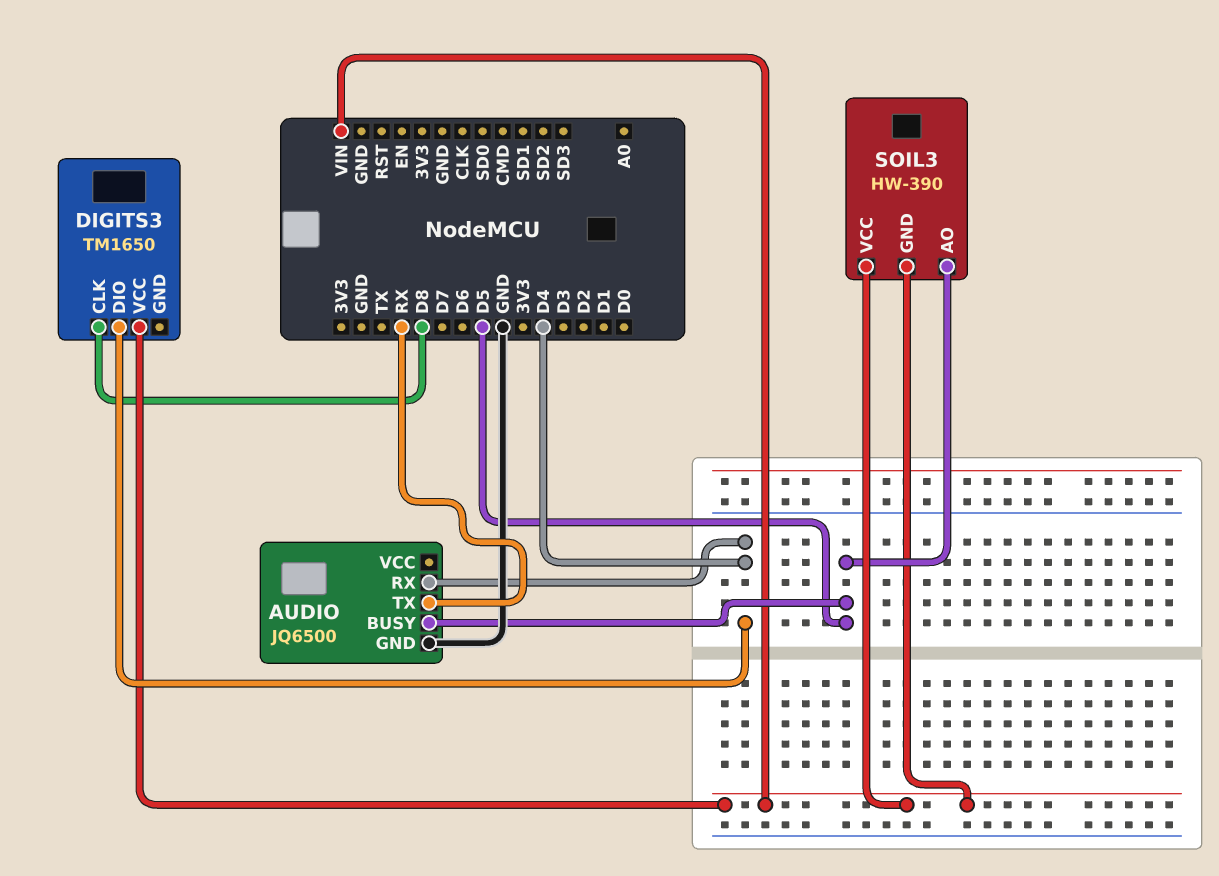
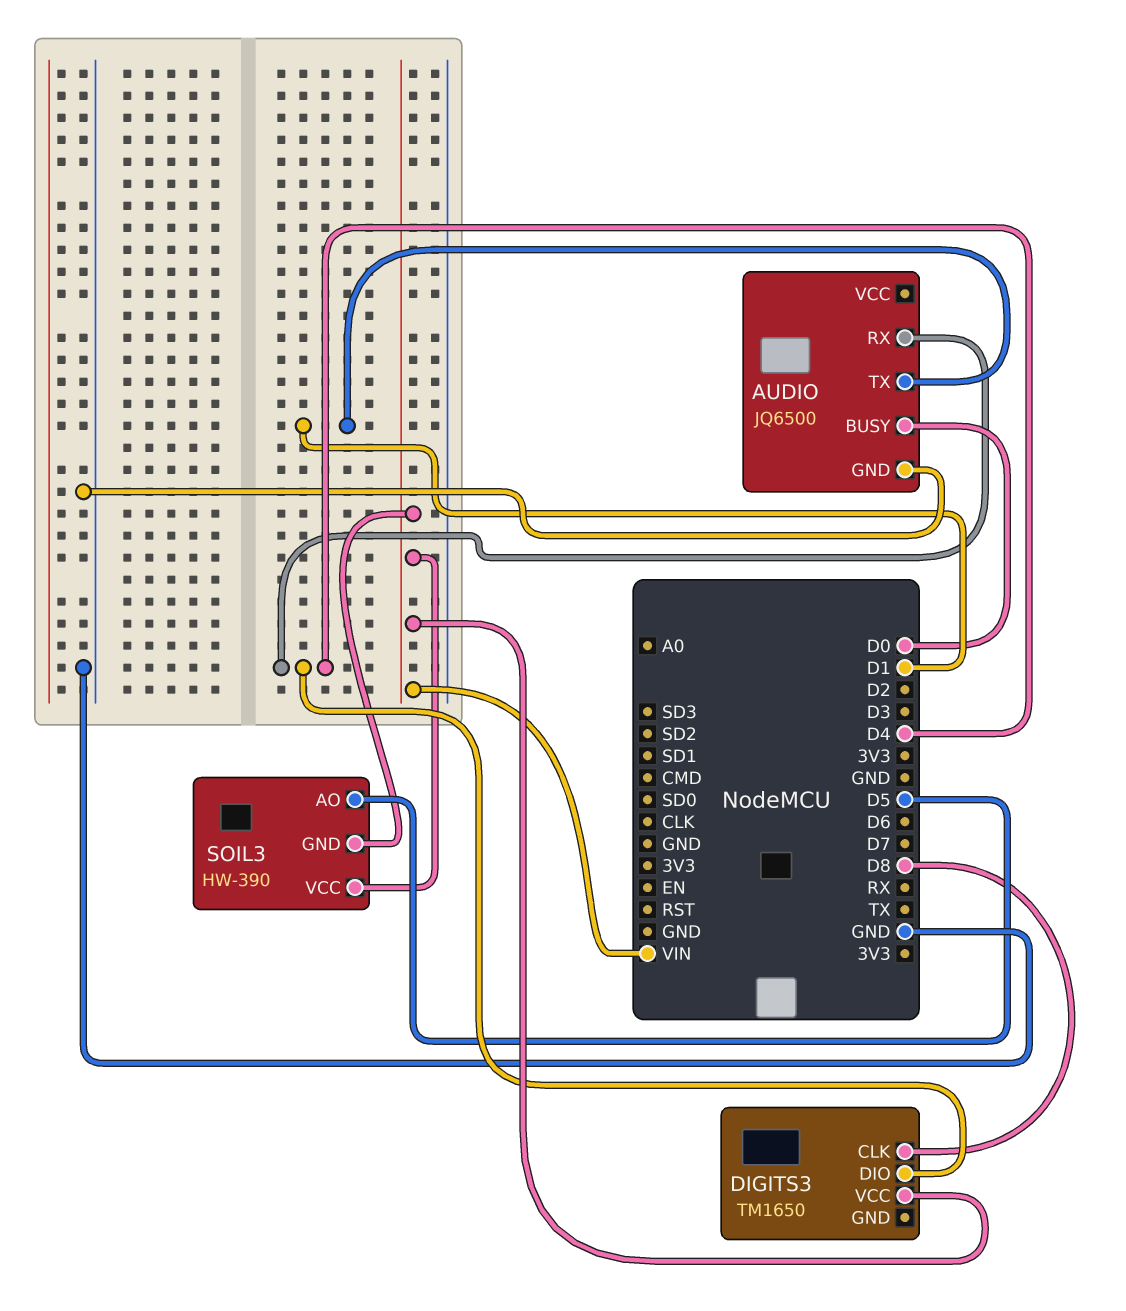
AUDIO pin BUSY: D5 -> D0
AUDIO pin TX: RX -> D1

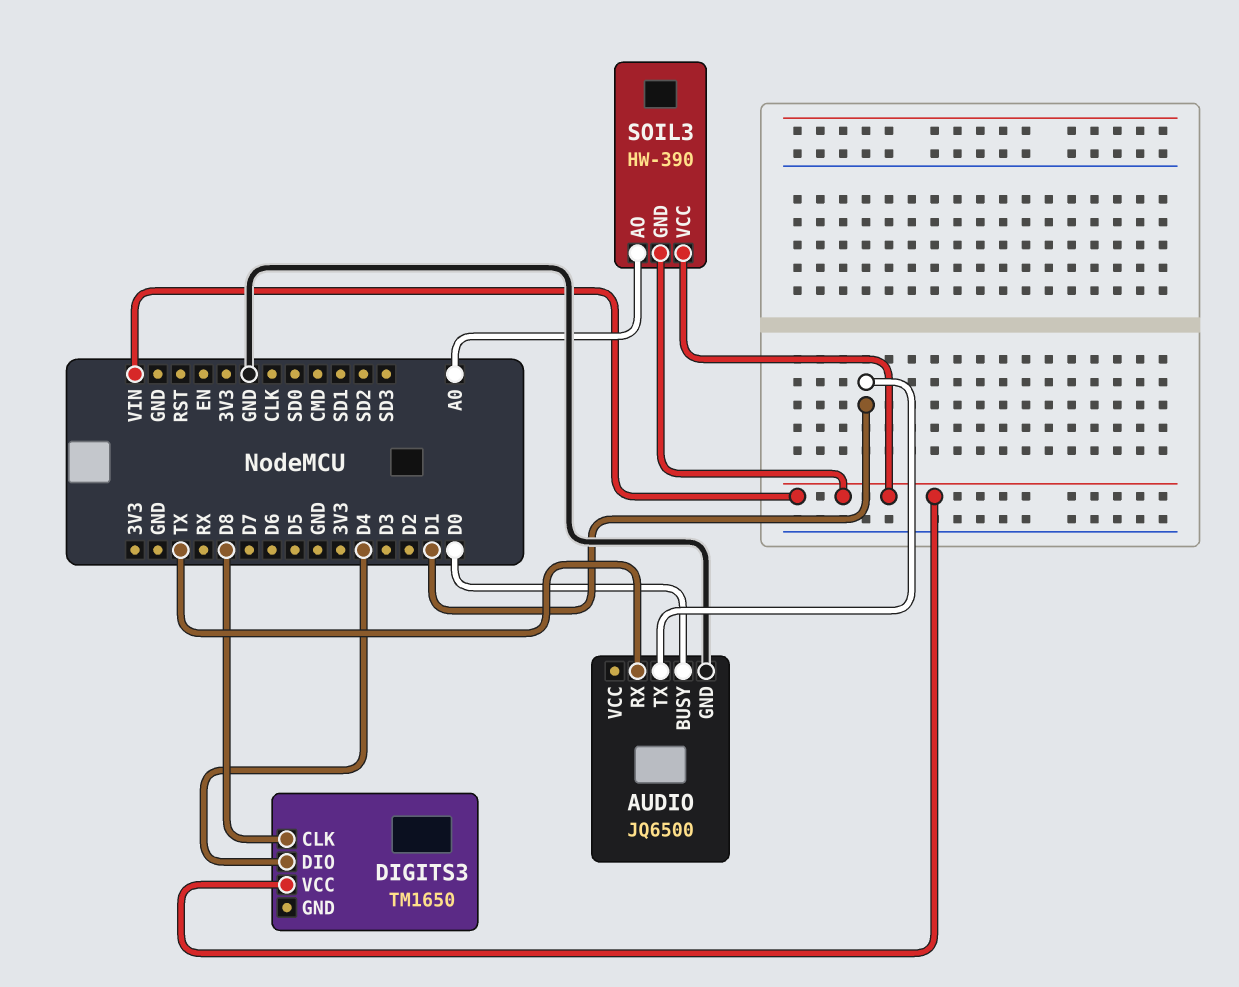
AUDIO pin RX: D4 -> TX
SOIL3 pin AO: D5 -> A0

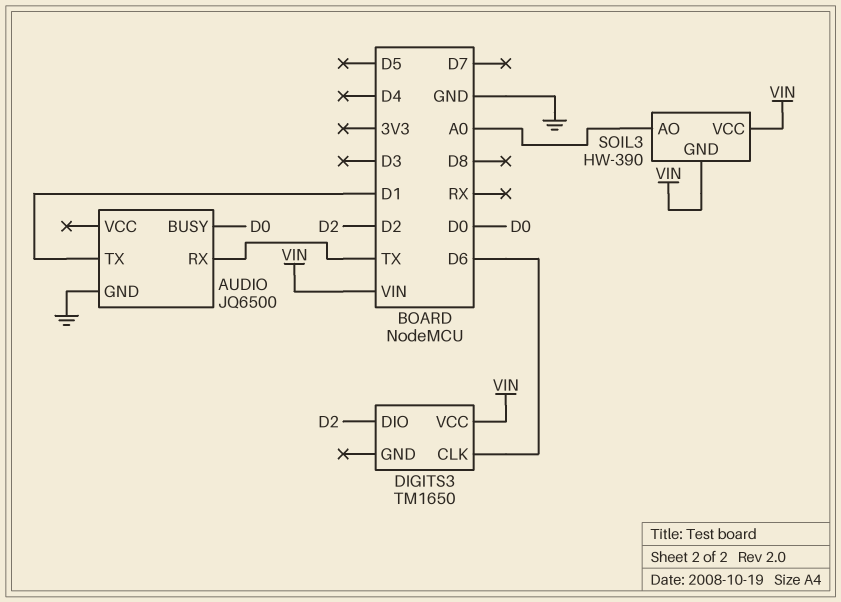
DIGITS3 pin CLK: D8 -> D6
DIGITS3 pin DIO: D4 -> D2

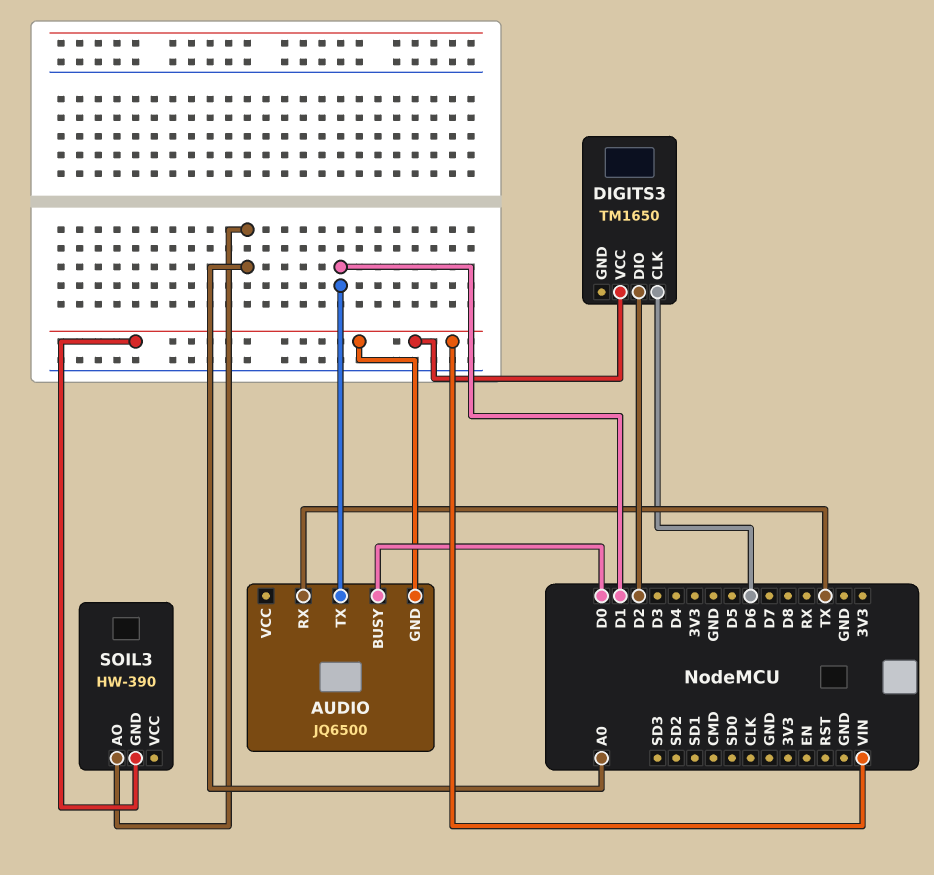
AUDIO pin GND: GND -> VIN
SOIL3 pin VCC: VIN -> none

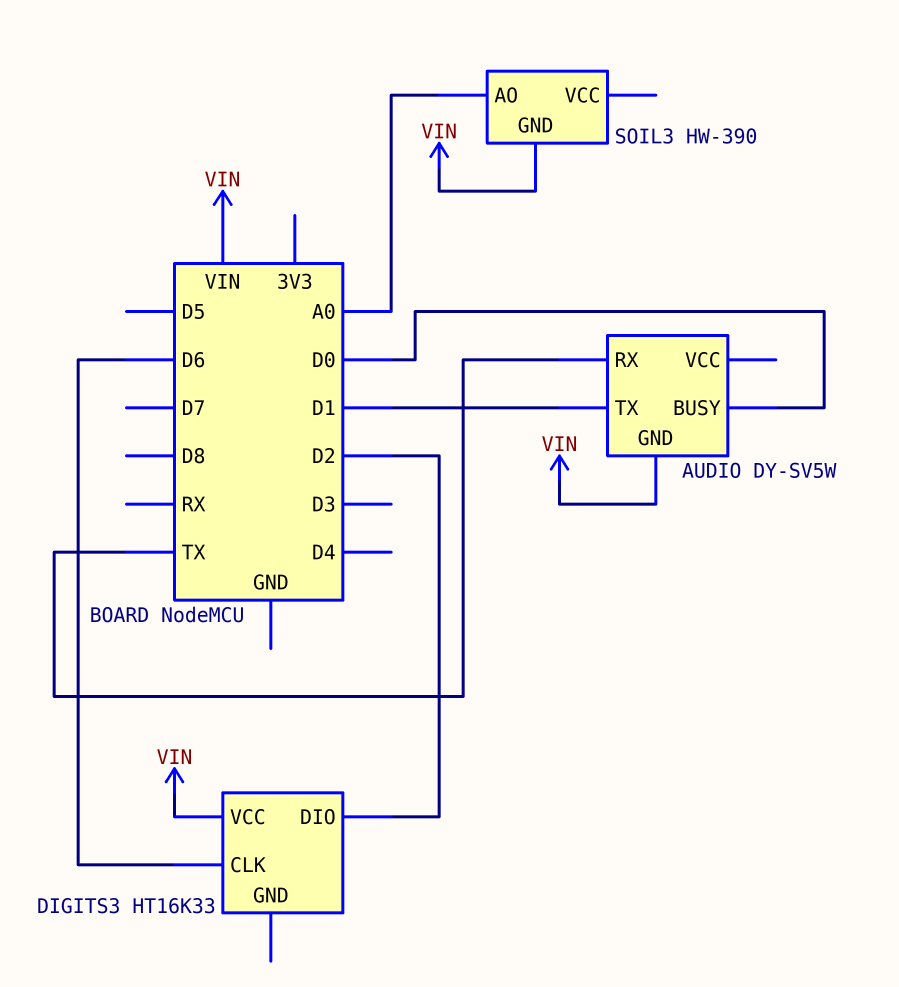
AUDIO: JQ6500 -> DY-SV5W
DIGITS3: TM1650 -> HT16K33

